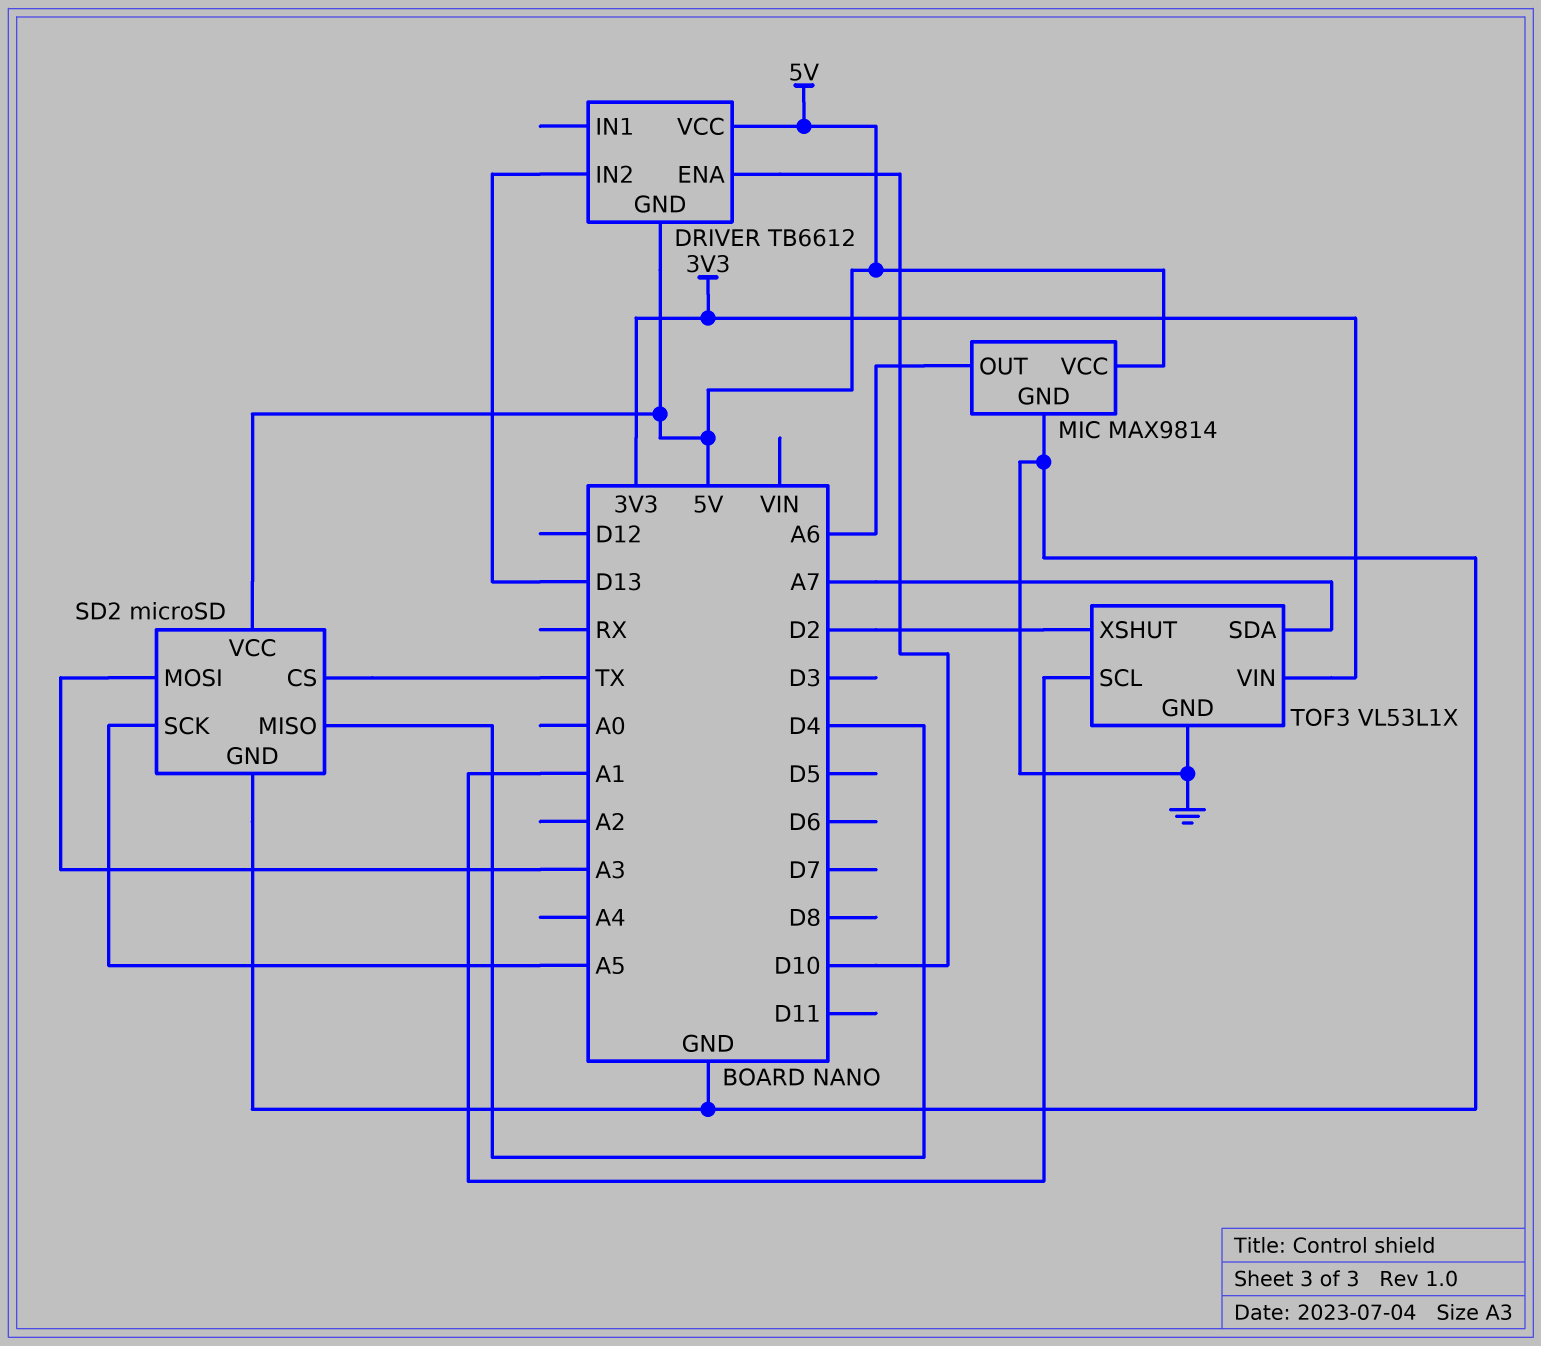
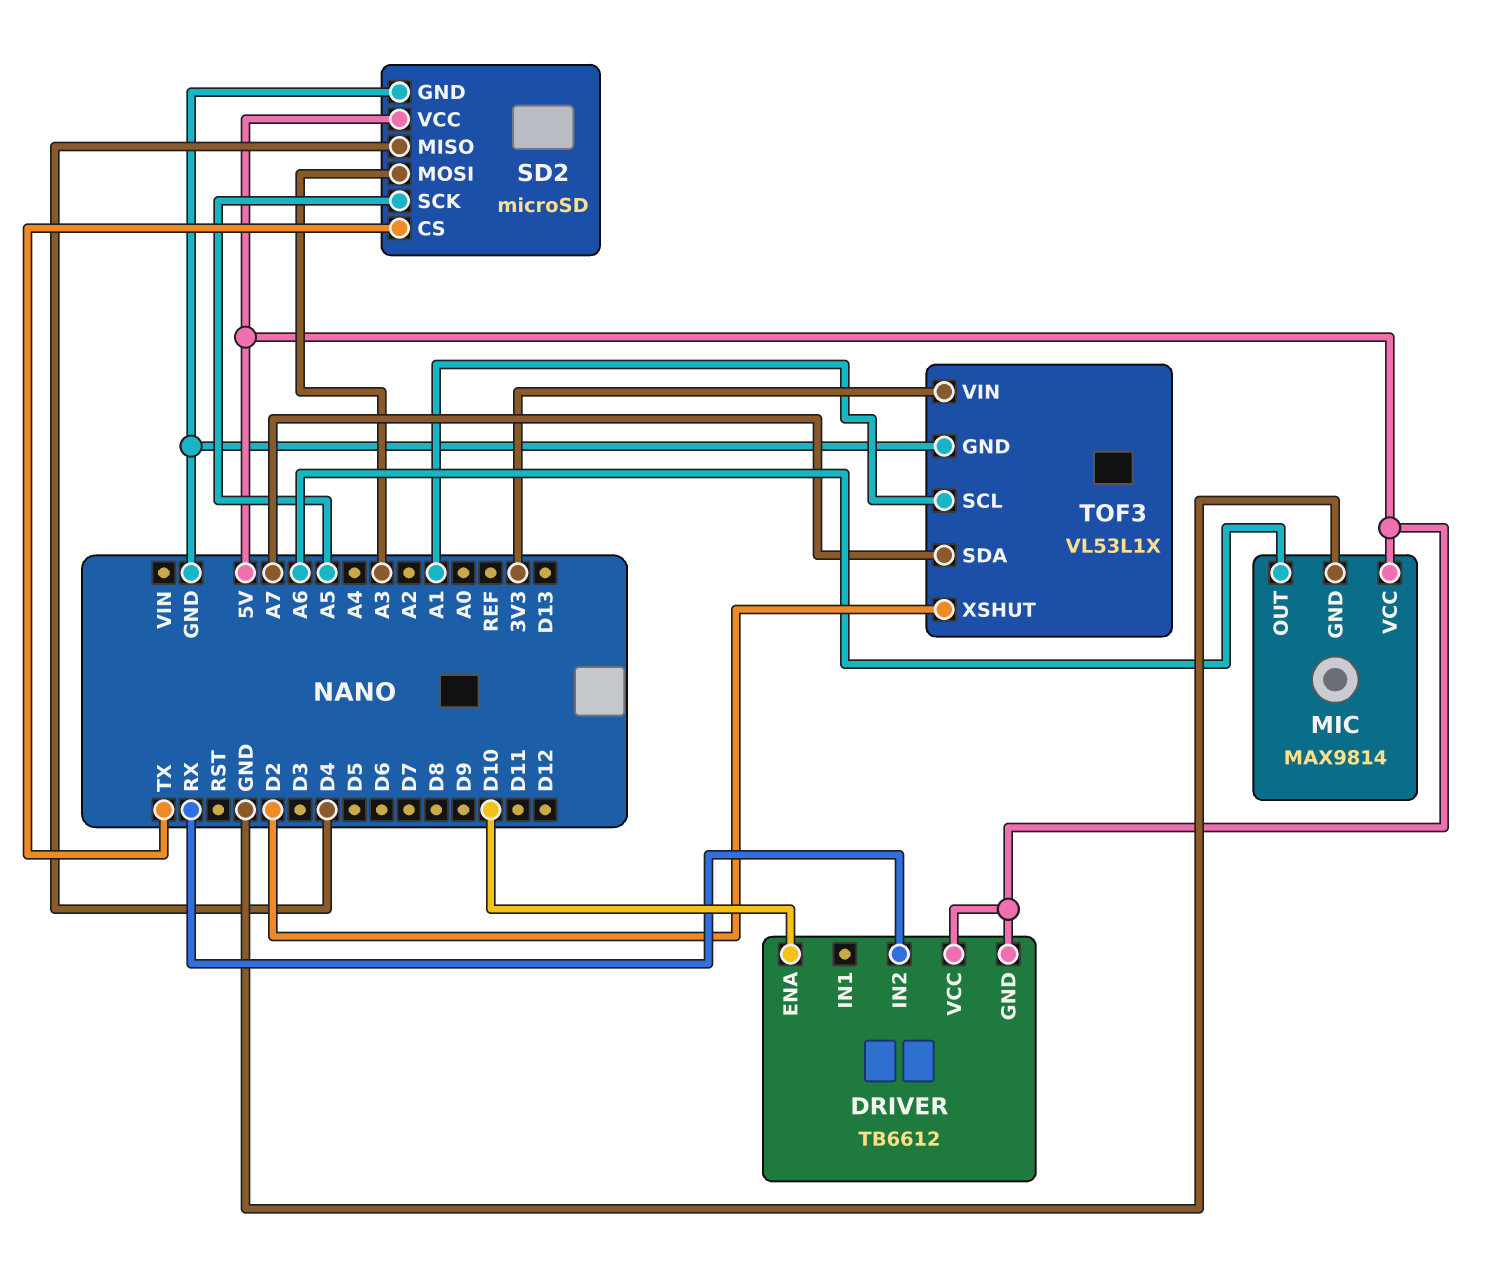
DRIVER pin IN2: D13 -> RX

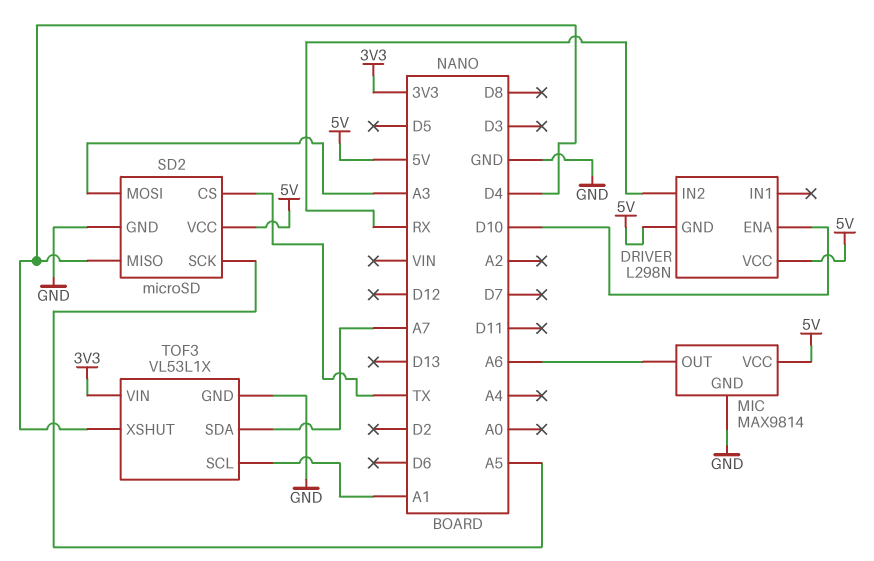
DRIVER: TB6612 -> L298N
TOF3 pin XSHUT: D2 -> D4

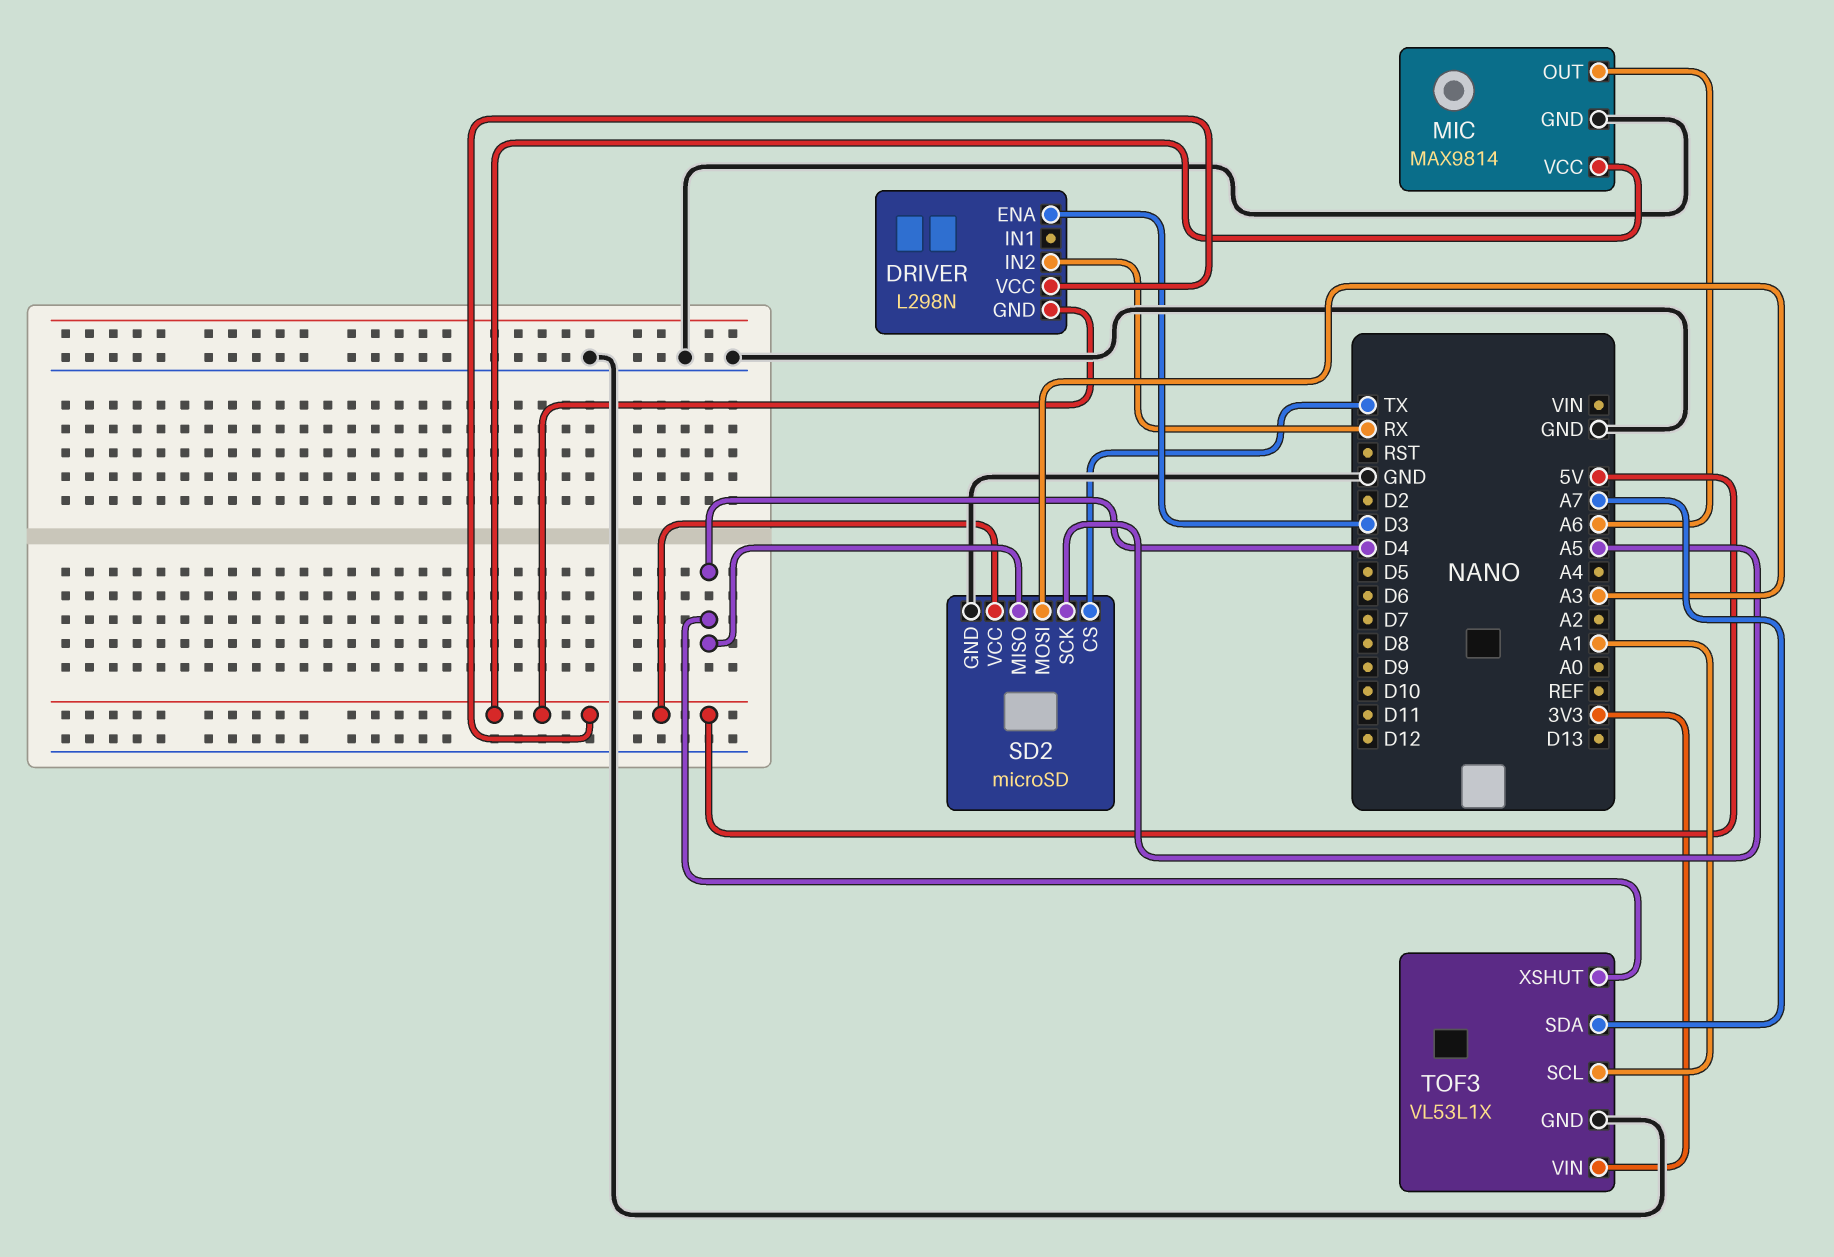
DRIVER pin ENA: D10 -> D3

